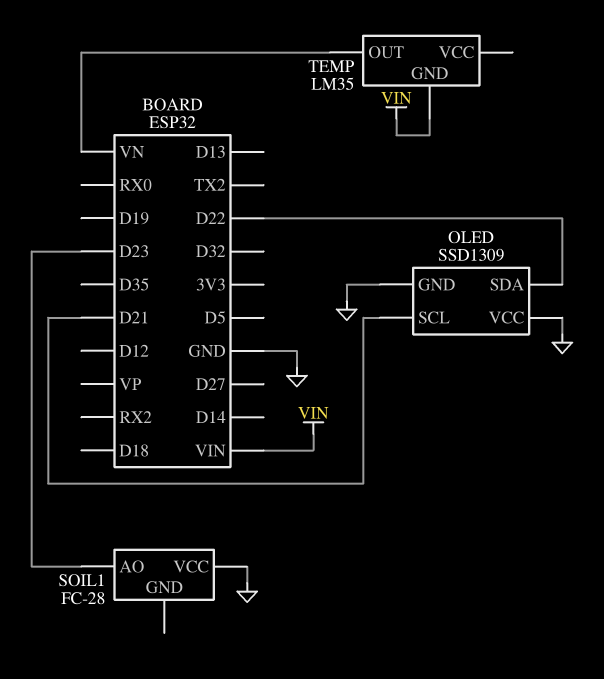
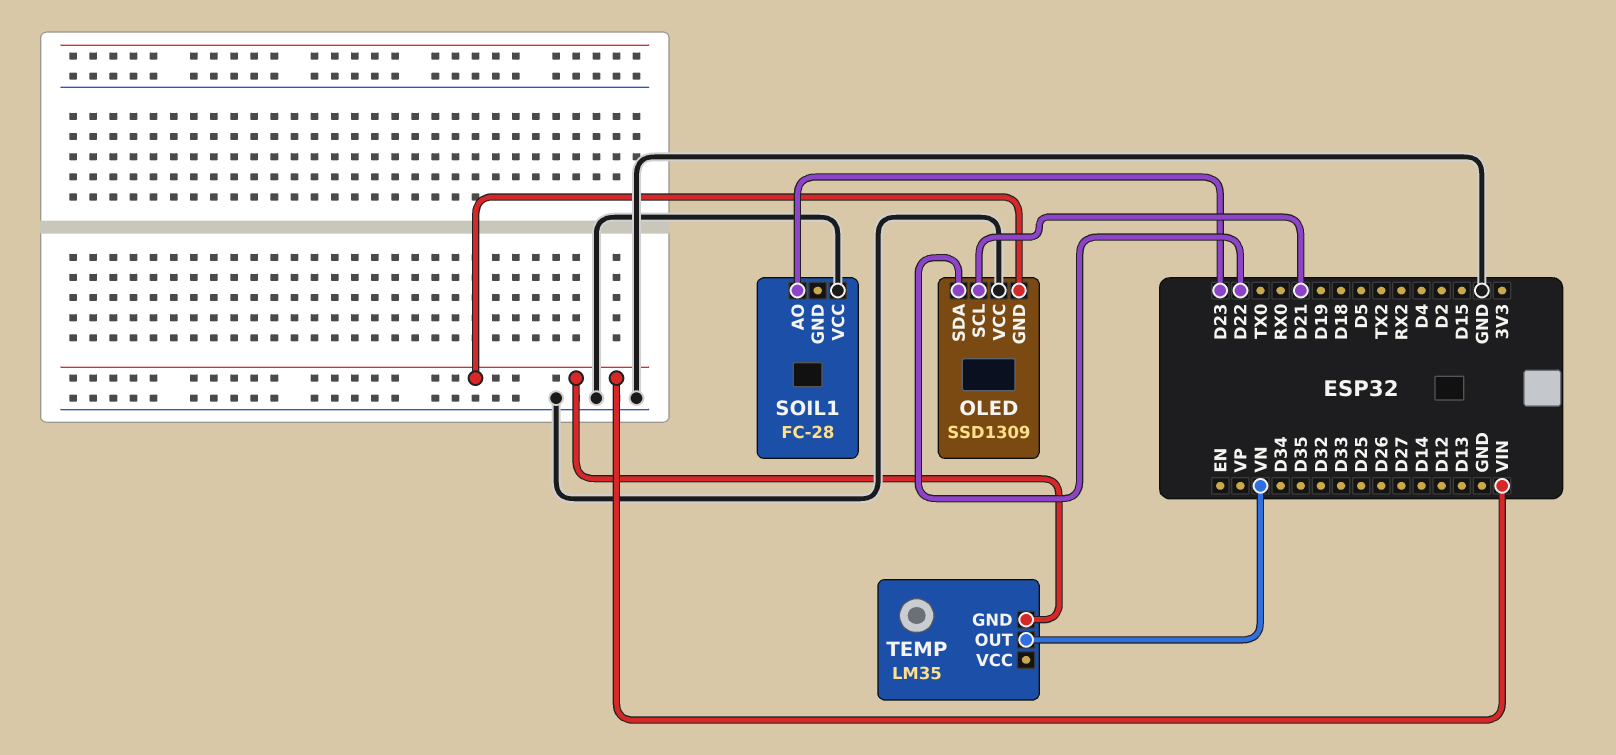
OLED pin GND: GND -> VIN

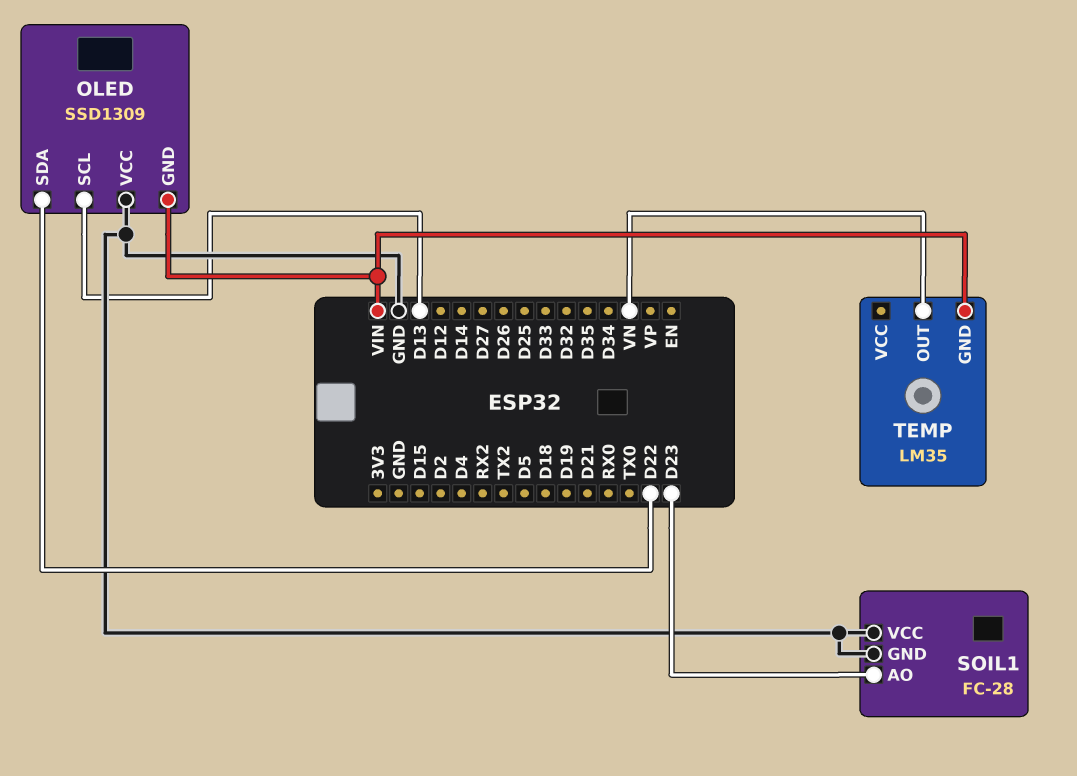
OLED pin SCL: D21 -> D13
SOIL1 pin GND: none -> GND

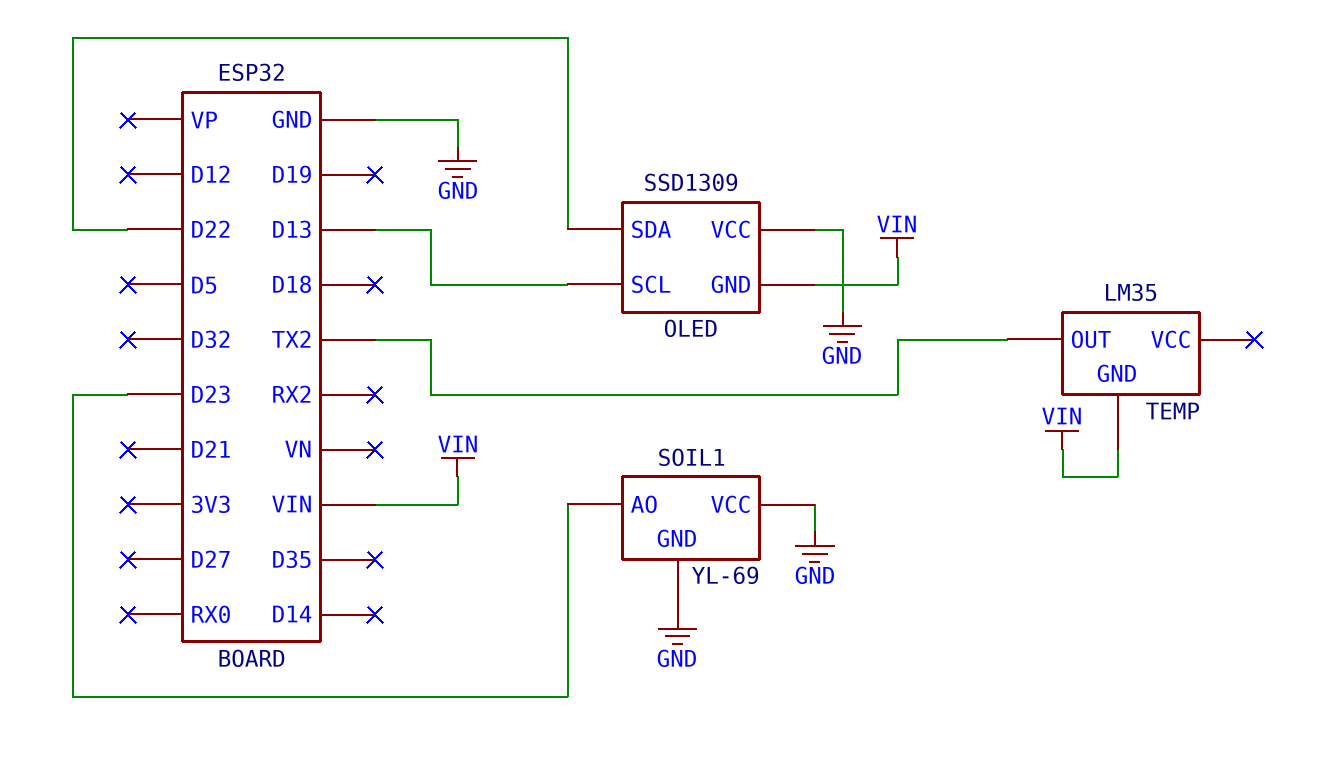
SOIL1: FC-28 -> YL-69
TEMP pin OUT: VN -> TX2

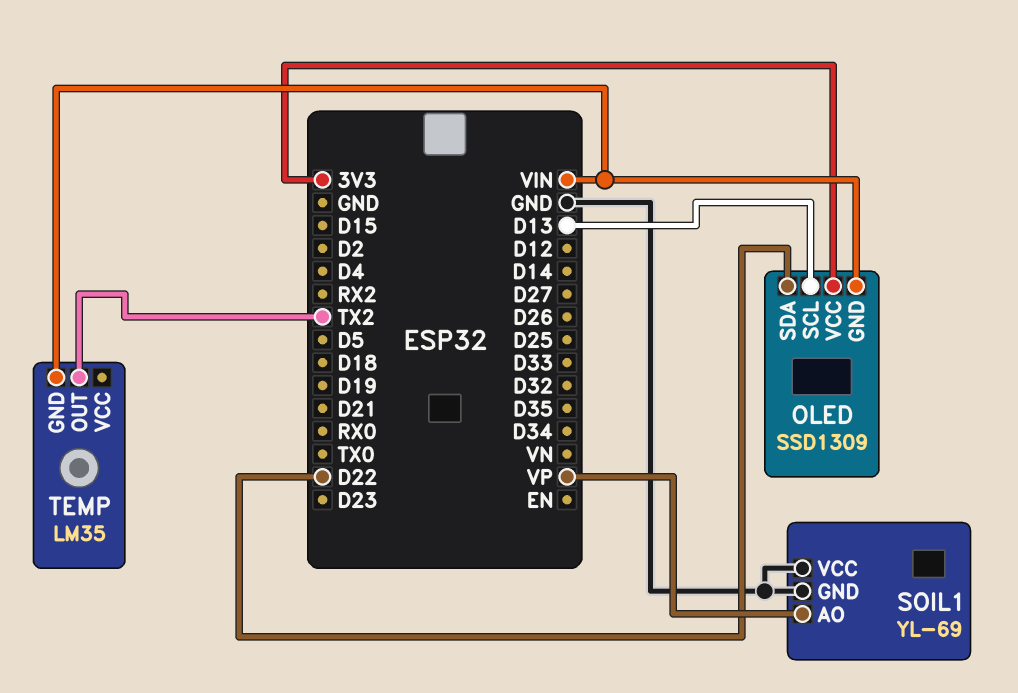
OLED pin VCC: GND -> 3V3
SOIL1 pin AO: D23 -> VP

